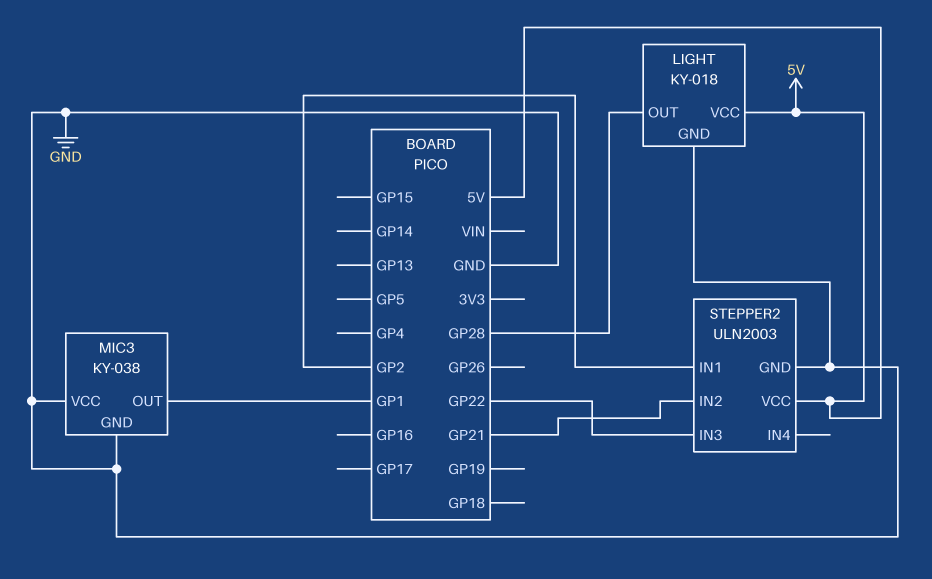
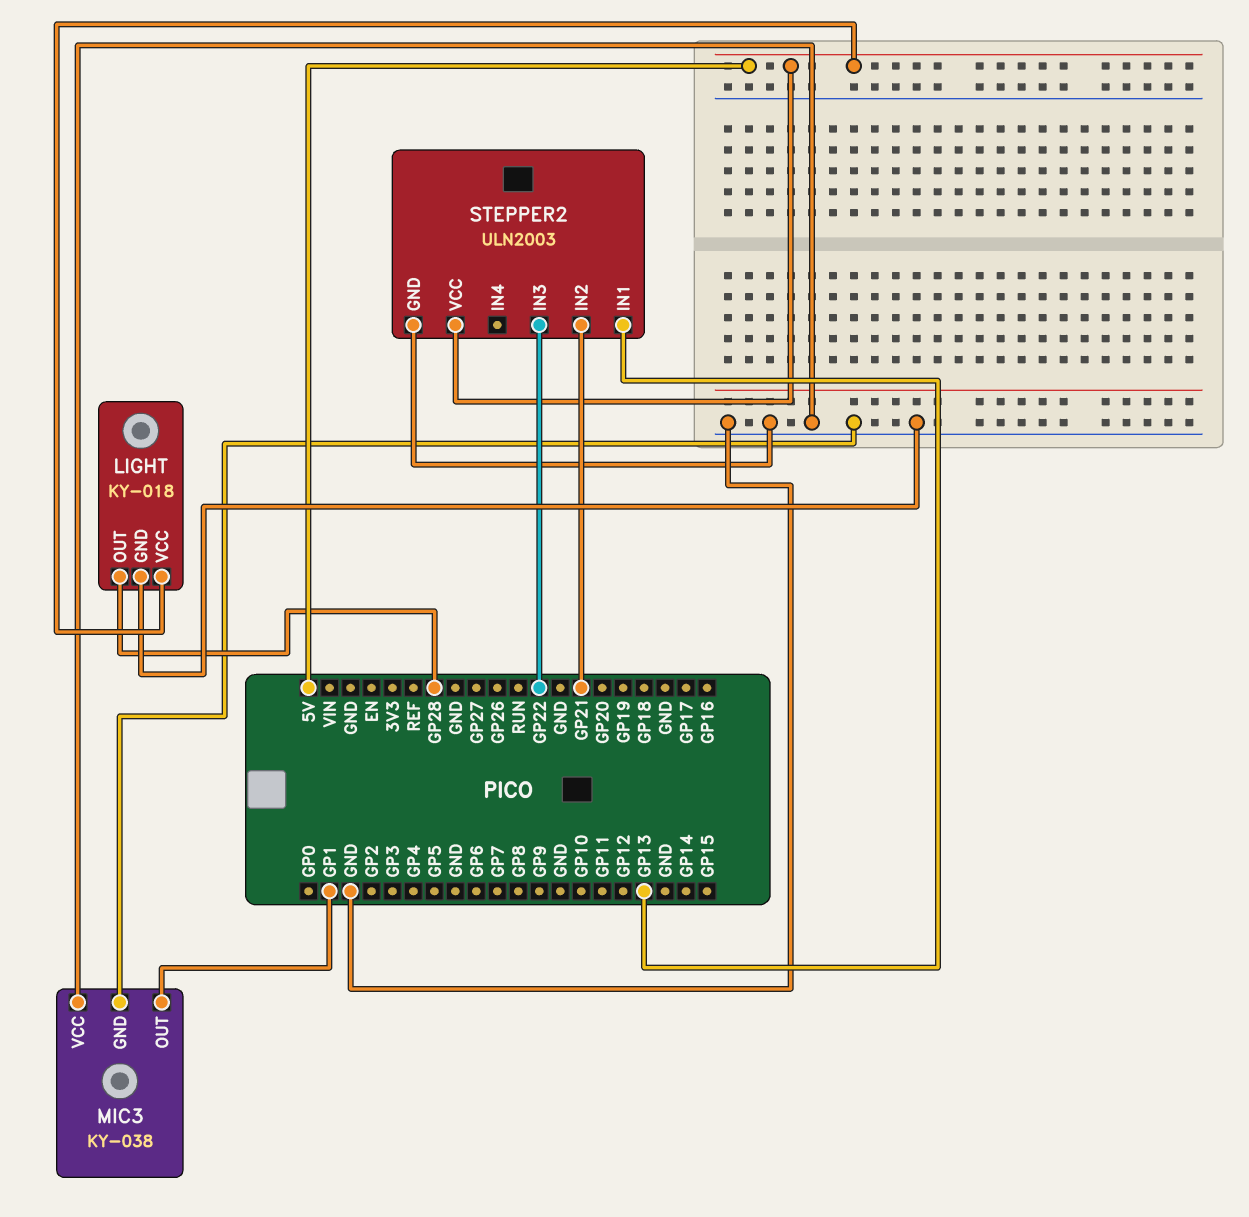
STEPPER2 pin IN1: GP2 -> GP13

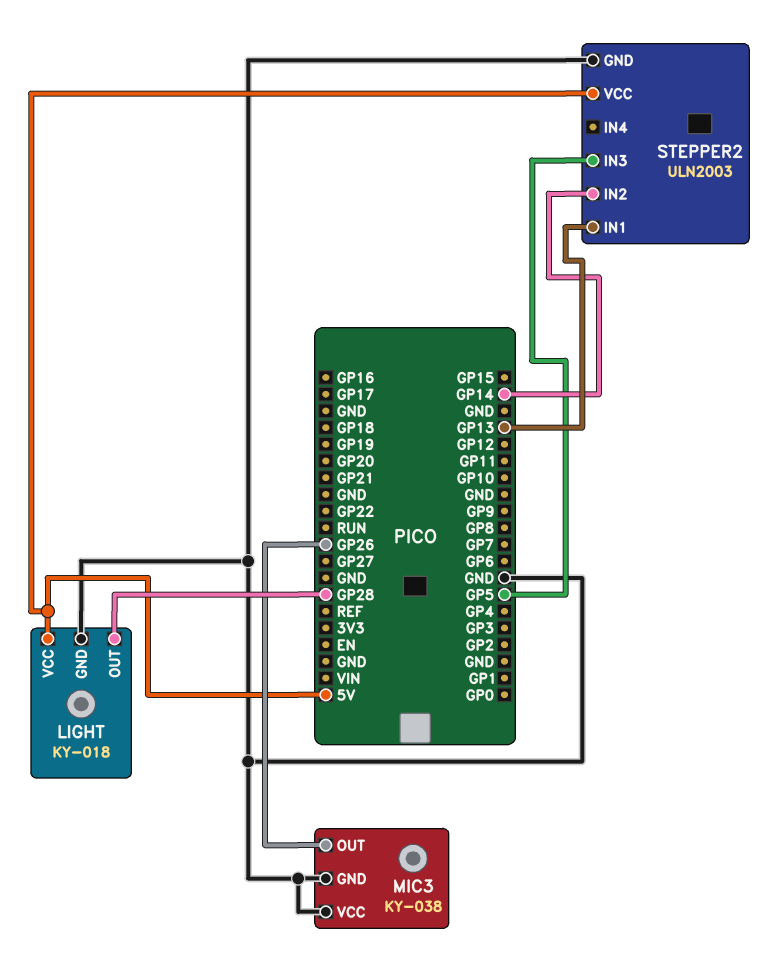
MIC3 pin OUT: GP1 -> GP26
STEPPER2 pin IN2: GP21 -> GP14
STEPPER2 pin IN3: GP22 -> GP5

